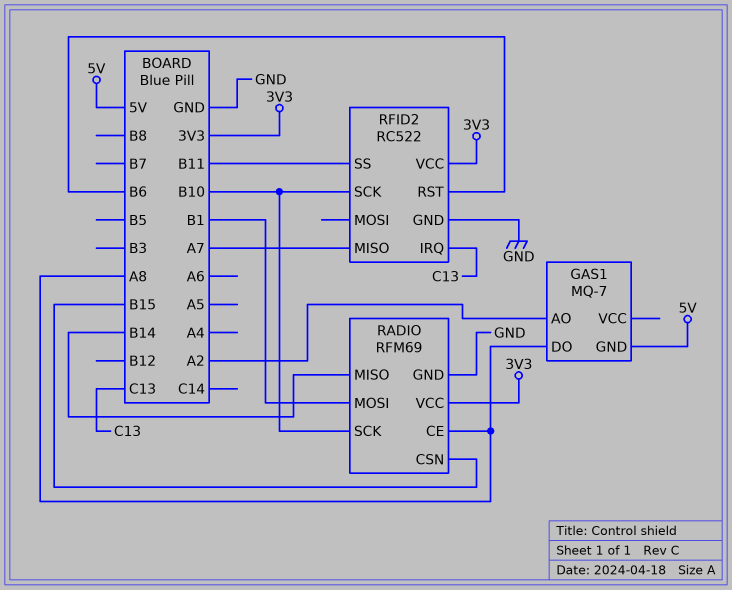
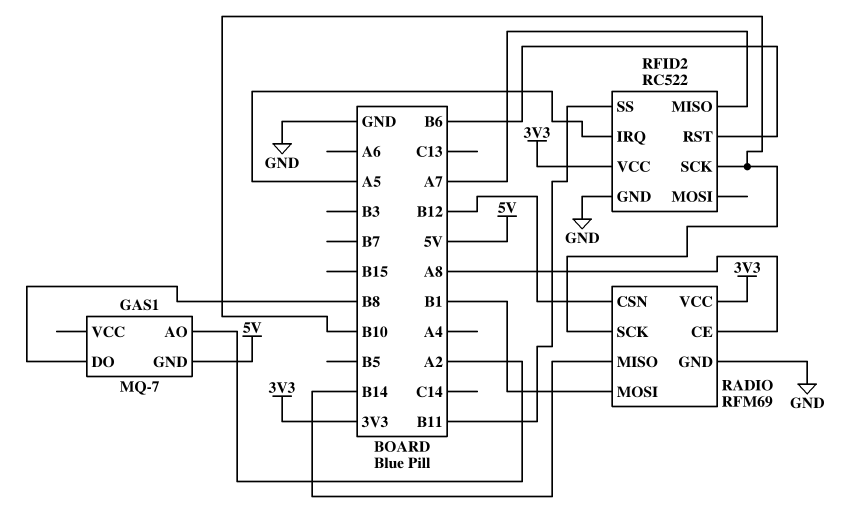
GAS1 pin DO: A8 -> B8
RADIO pin CSN: B15 -> B12
RFID2 pin IRQ: C13 -> A5

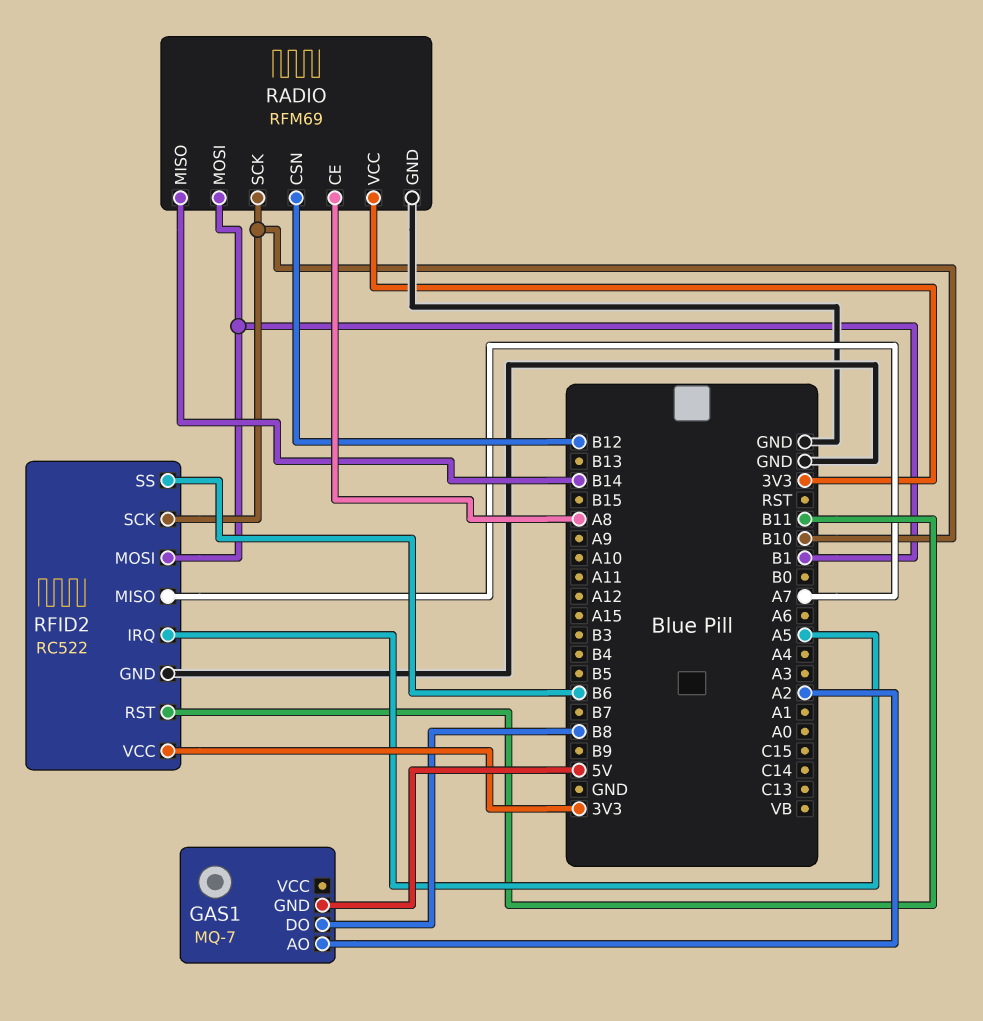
RFID2 pin MOSI: none -> B1
RFID2 pin RST: B6 -> B11
RFID2 pin SS: B11 -> B6

